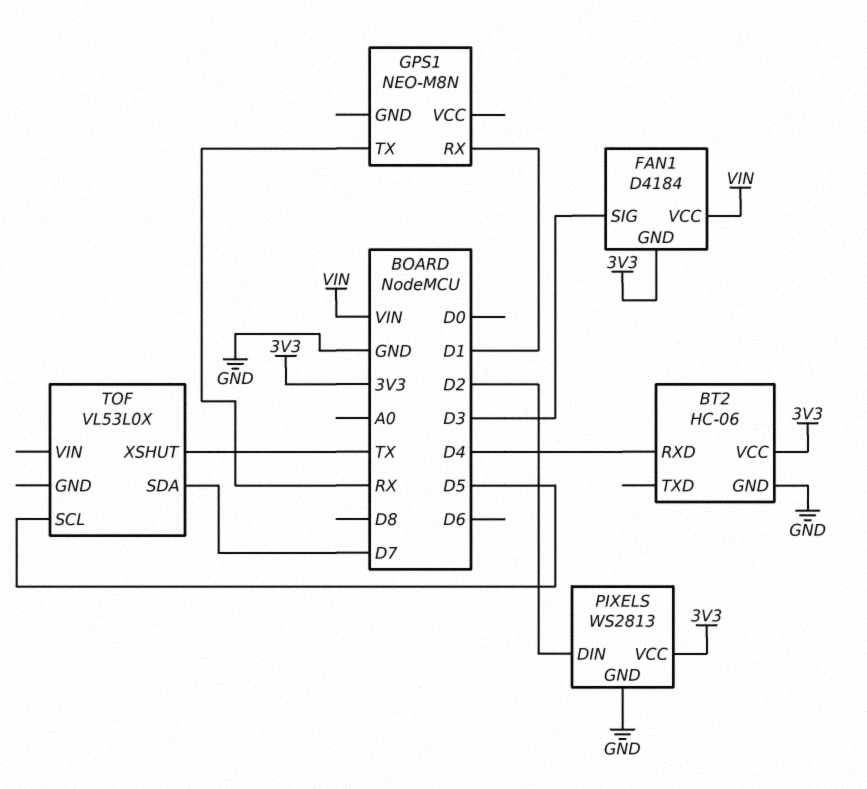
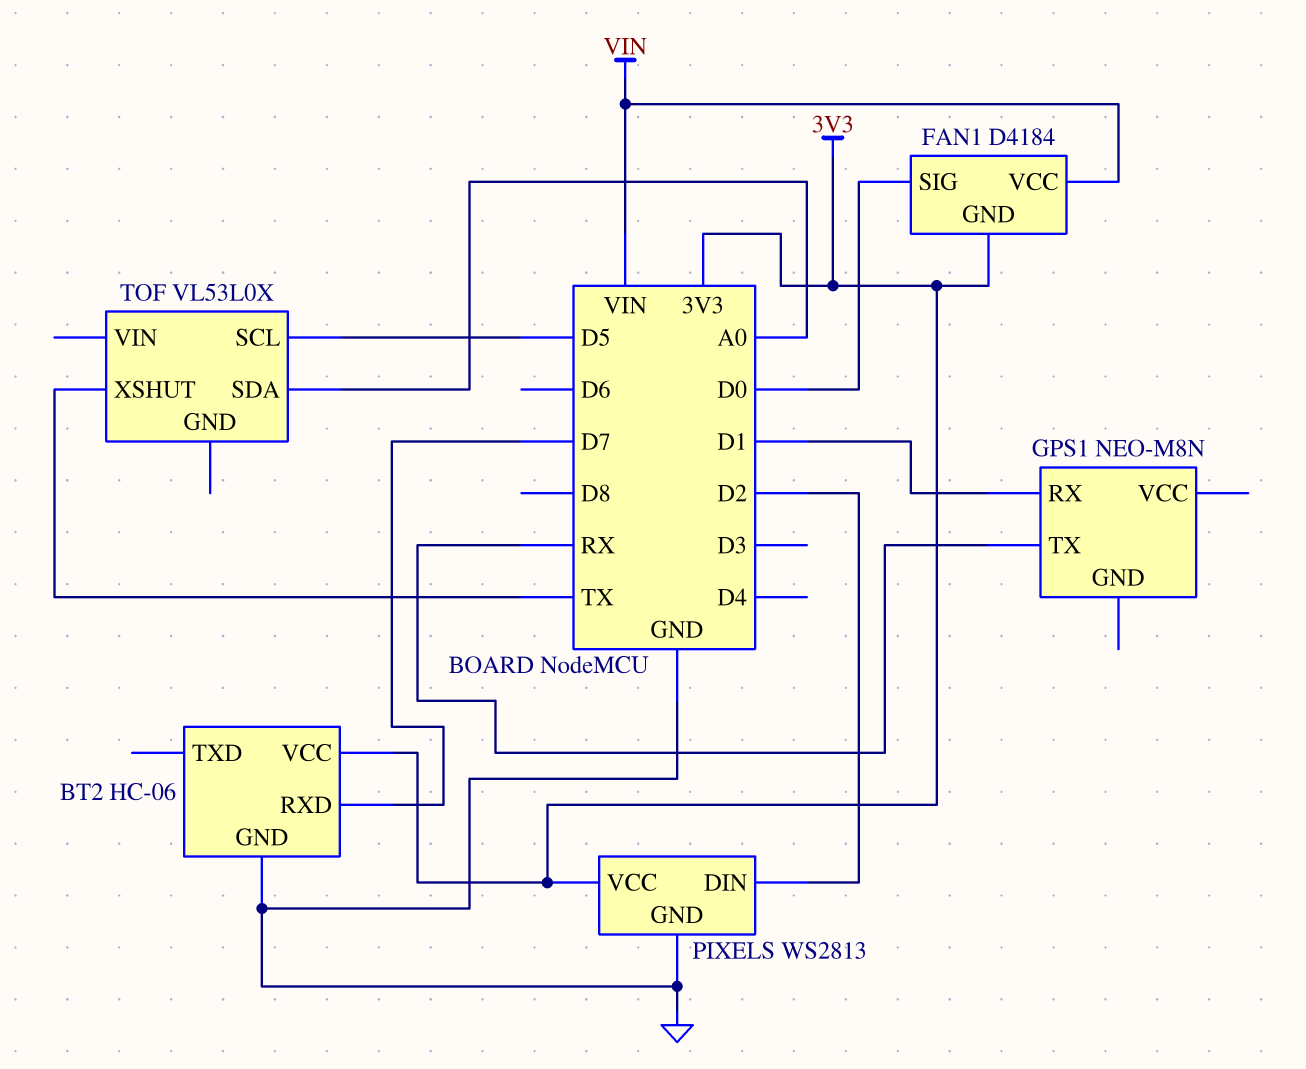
BT2 pin RXD: D4 -> D7
FAN1 pin SIG: D3 -> D0
TOF pin SDA: D7 -> A0

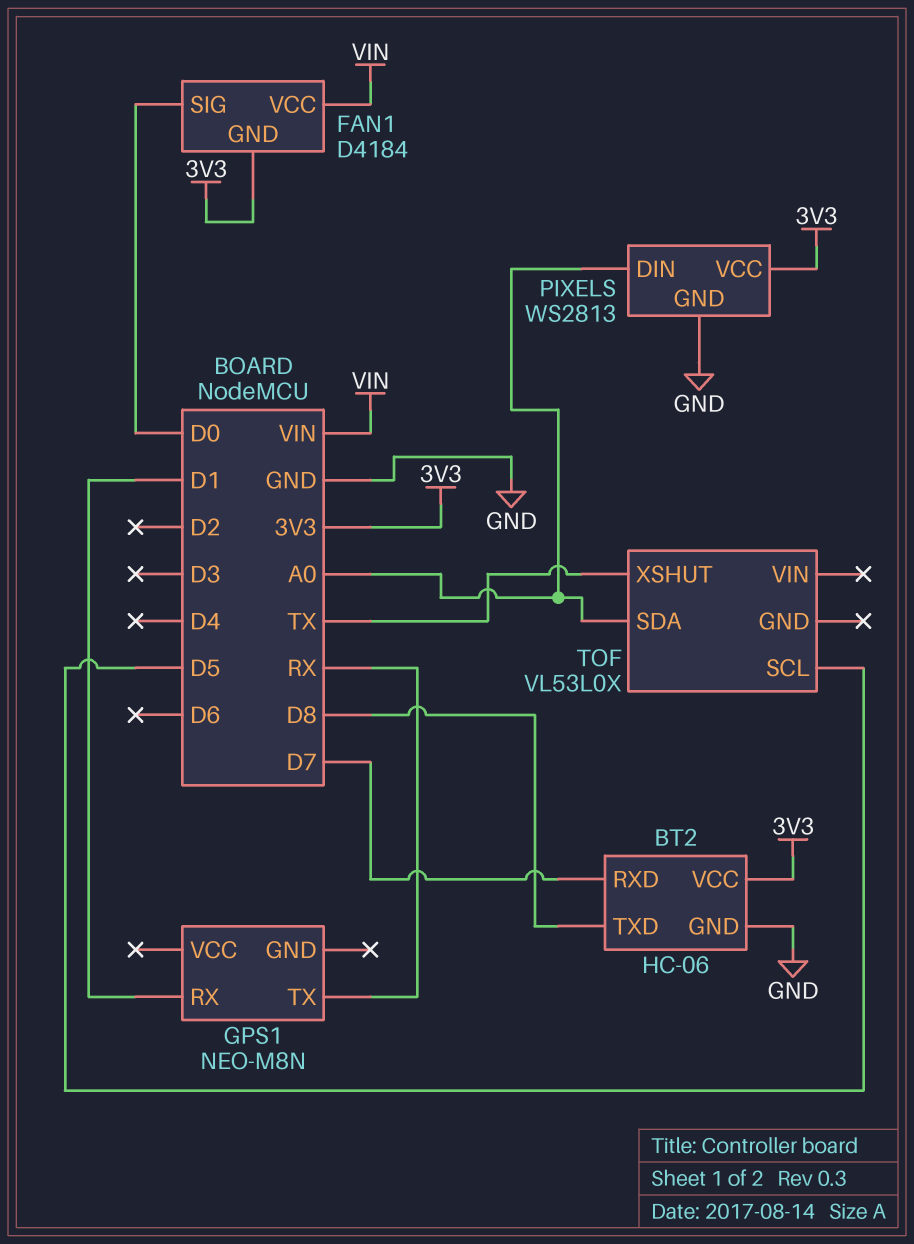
BT2 pin TXD: none -> D8
PIXELS pin DIN: D2 -> A0

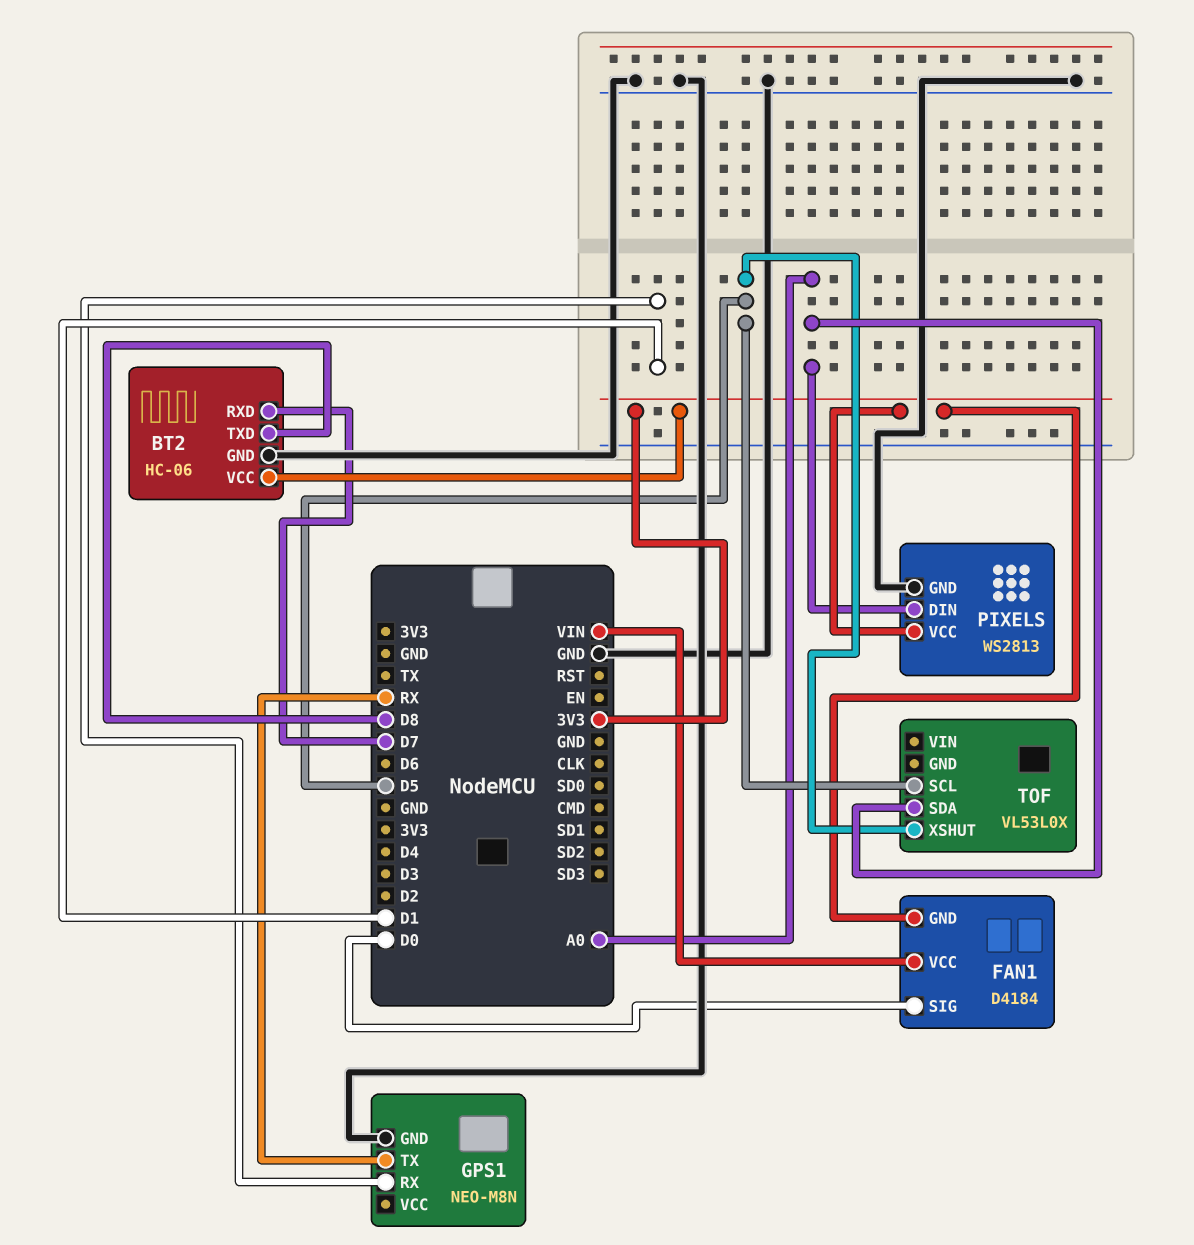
GPS1 pin GND: none -> GND
TOF pin XSHUT: TX -> D5

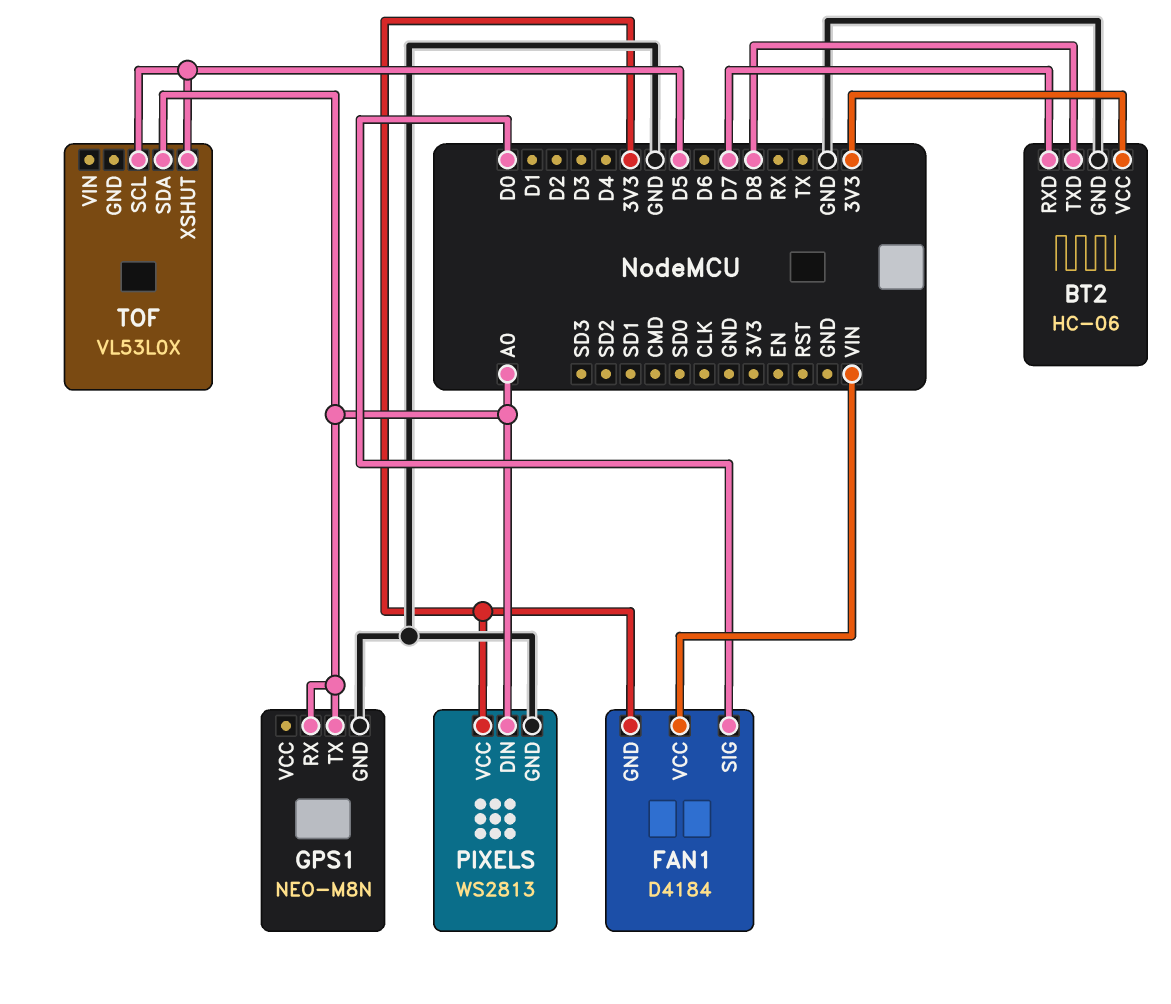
GPS1 pin RX: D1 -> A0
GPS1 pin TX: RX -> A0

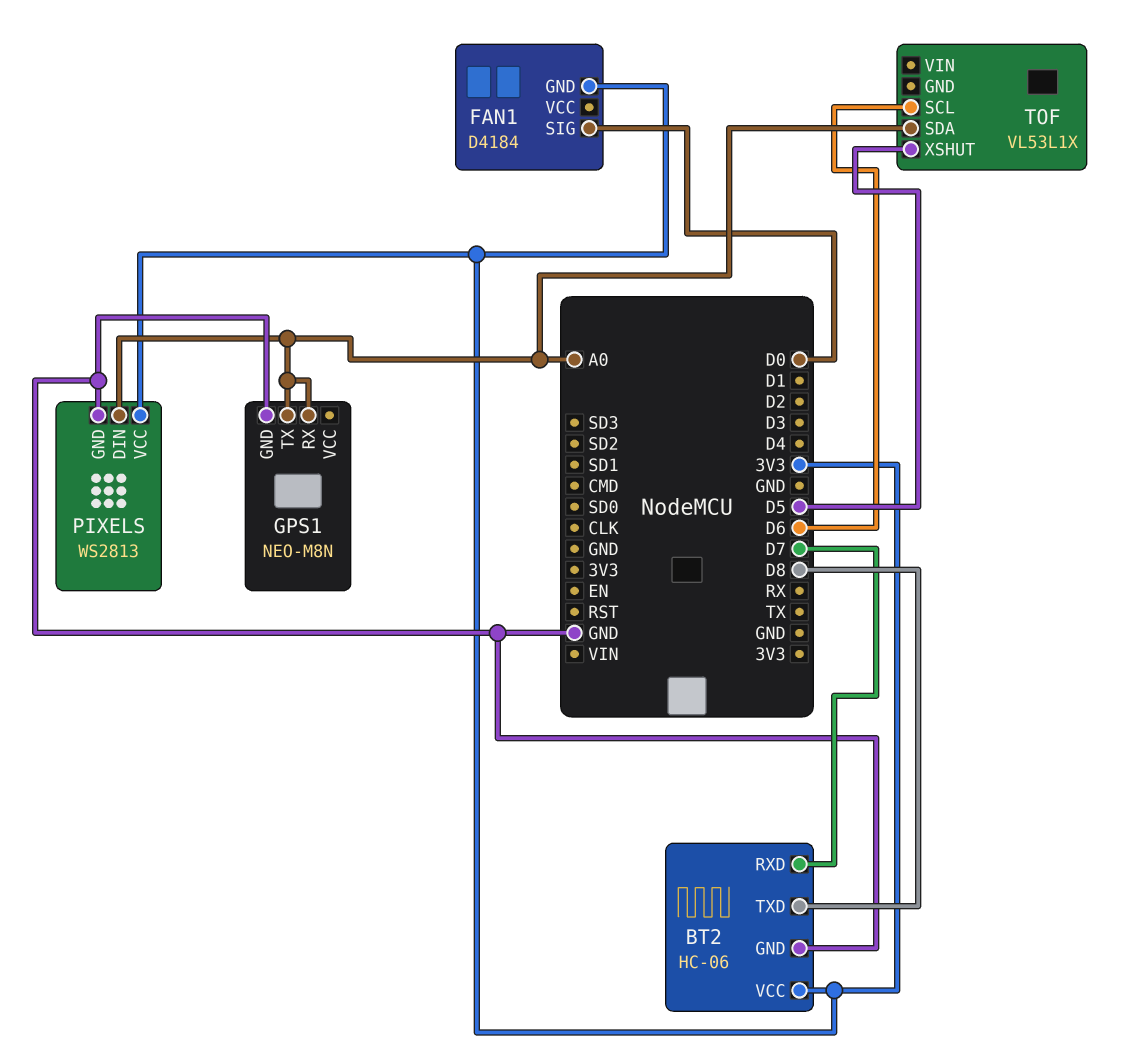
FAN1 pin VCC: VIN -> none
TOF: VL53L0X -> VL53L1X
TOF pin SCL: D5 -> D6

